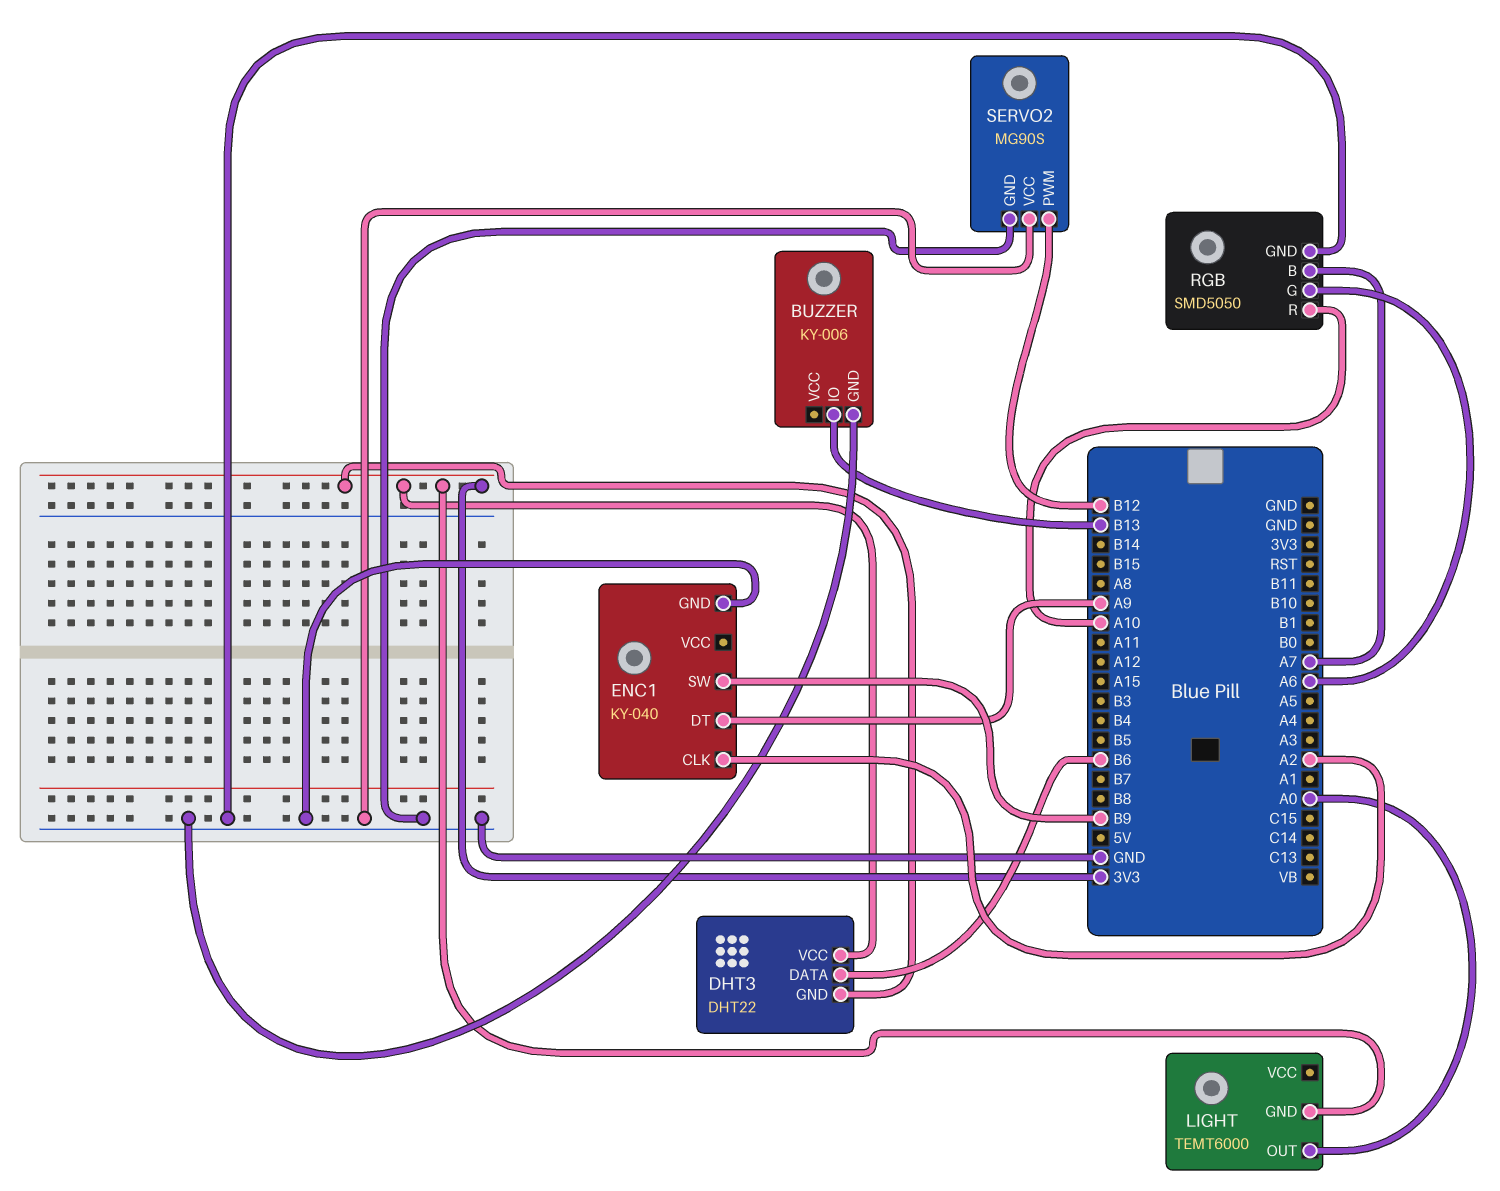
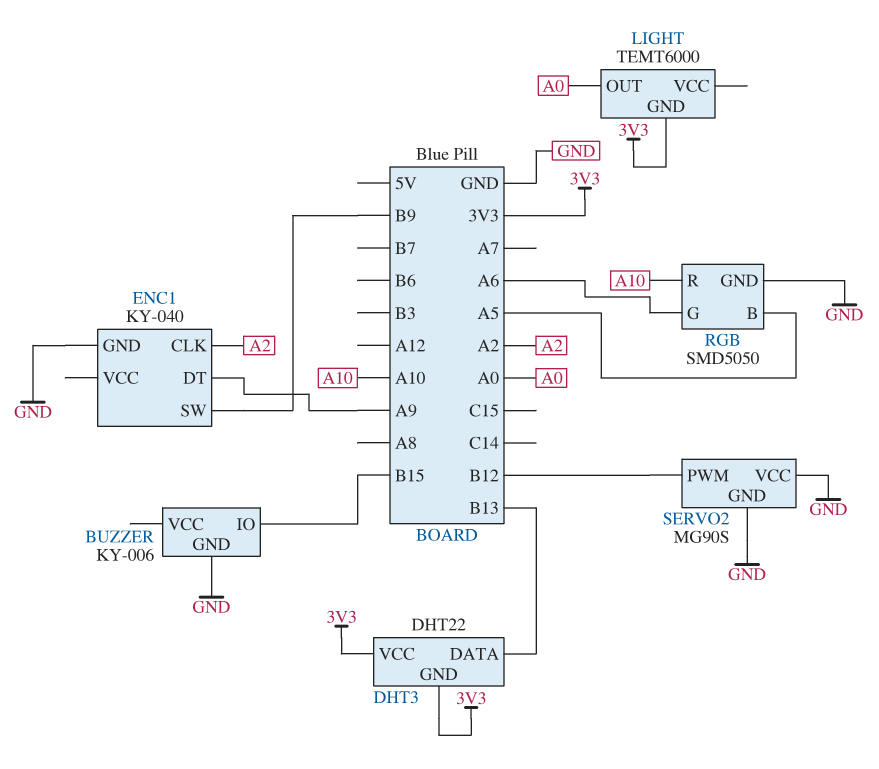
BUZZER pin IO: B13 -> B15
DHT3 pin DATA: B6 -> B13
RGB pin B: A7 -> A5

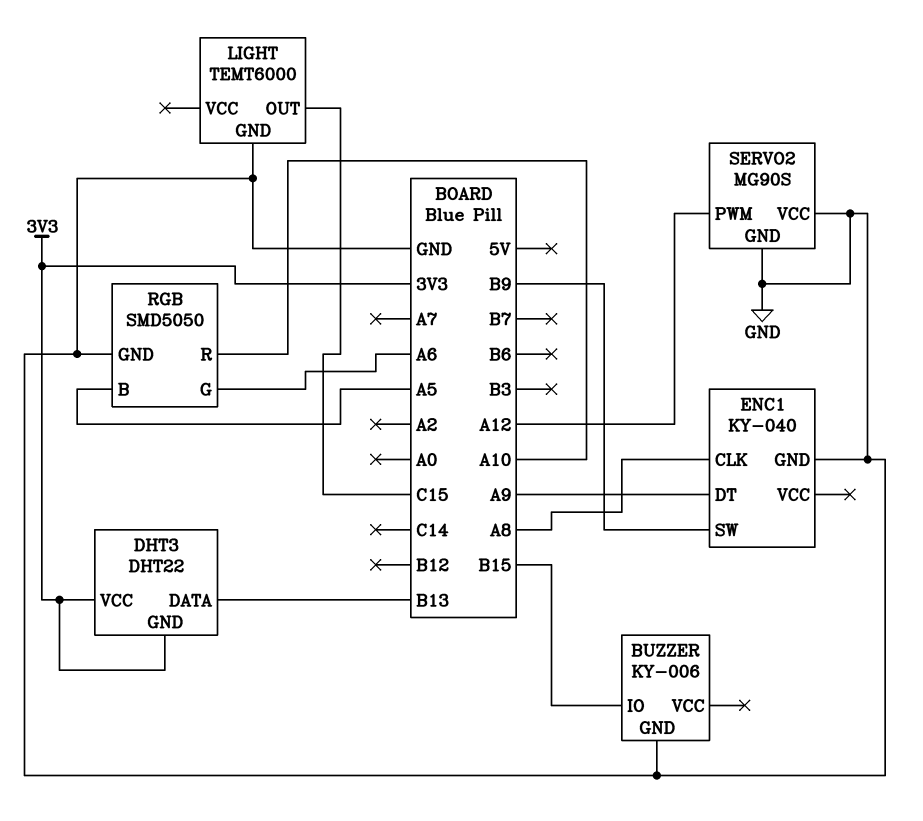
ENC1 pin CLK: A2 -> A8
LIGHT pin GND: 3V3 -> GND
LIGHT pin OUT: A0 -> C15
SERVO2 pin PWM: B12 -> A12

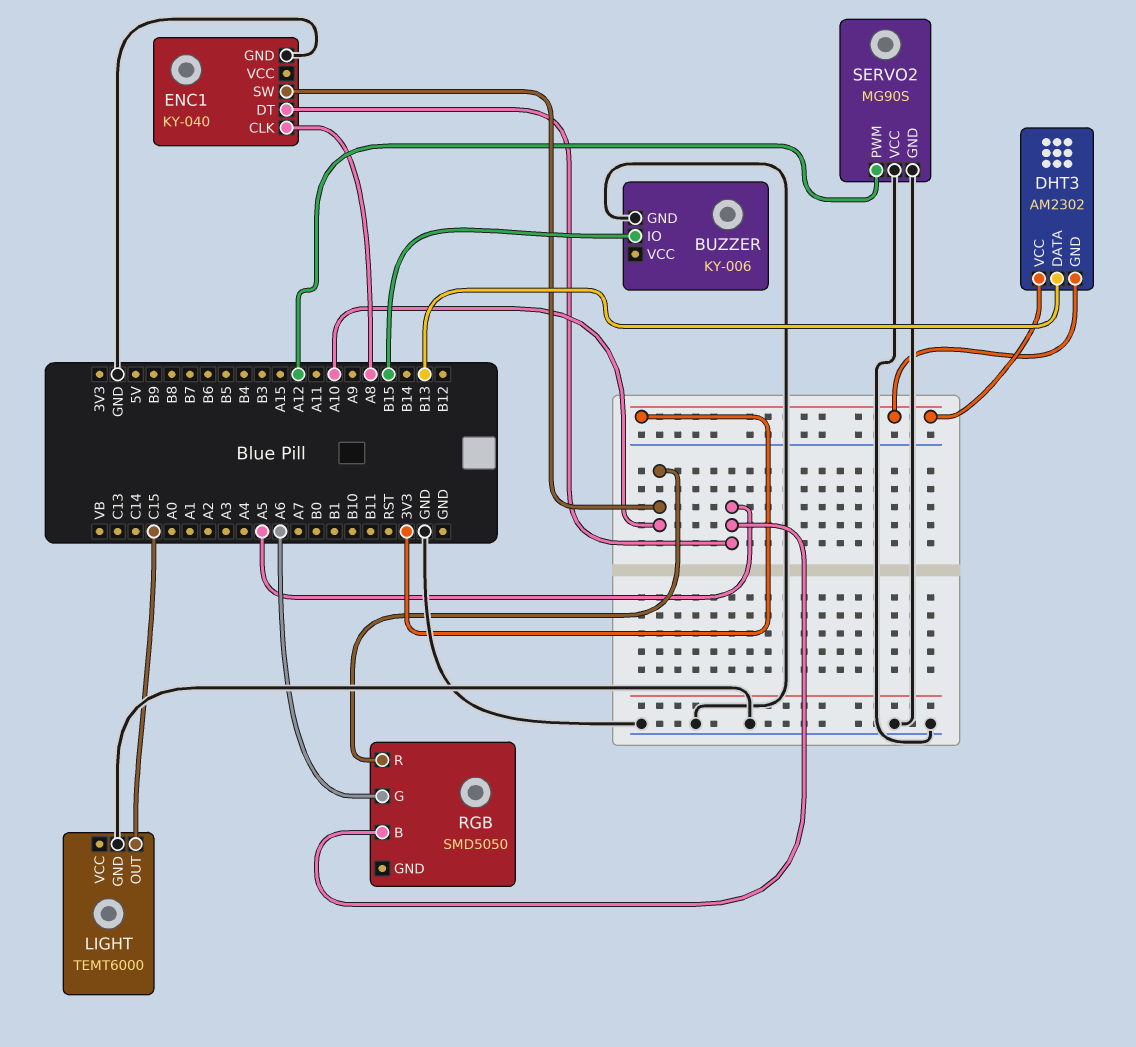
DHT3: DHT22 -> AM2302
ENC1 pin DT: A9 -> A5
ENC1 pin SW: B9 -> A10
RGB pin GND: GND -> none

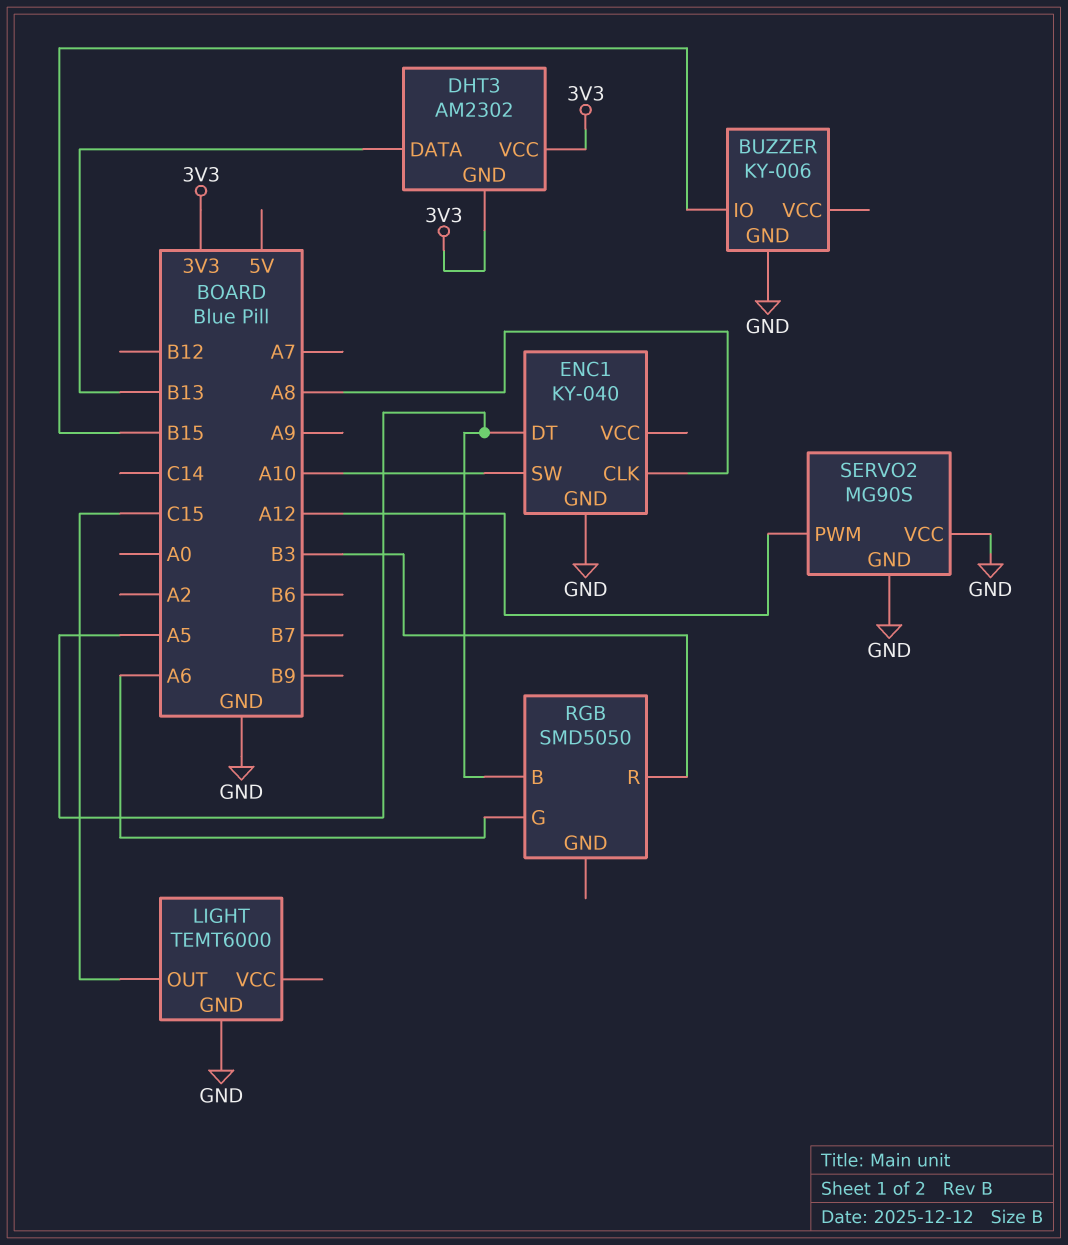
RGB pin R: A10 -> B3

